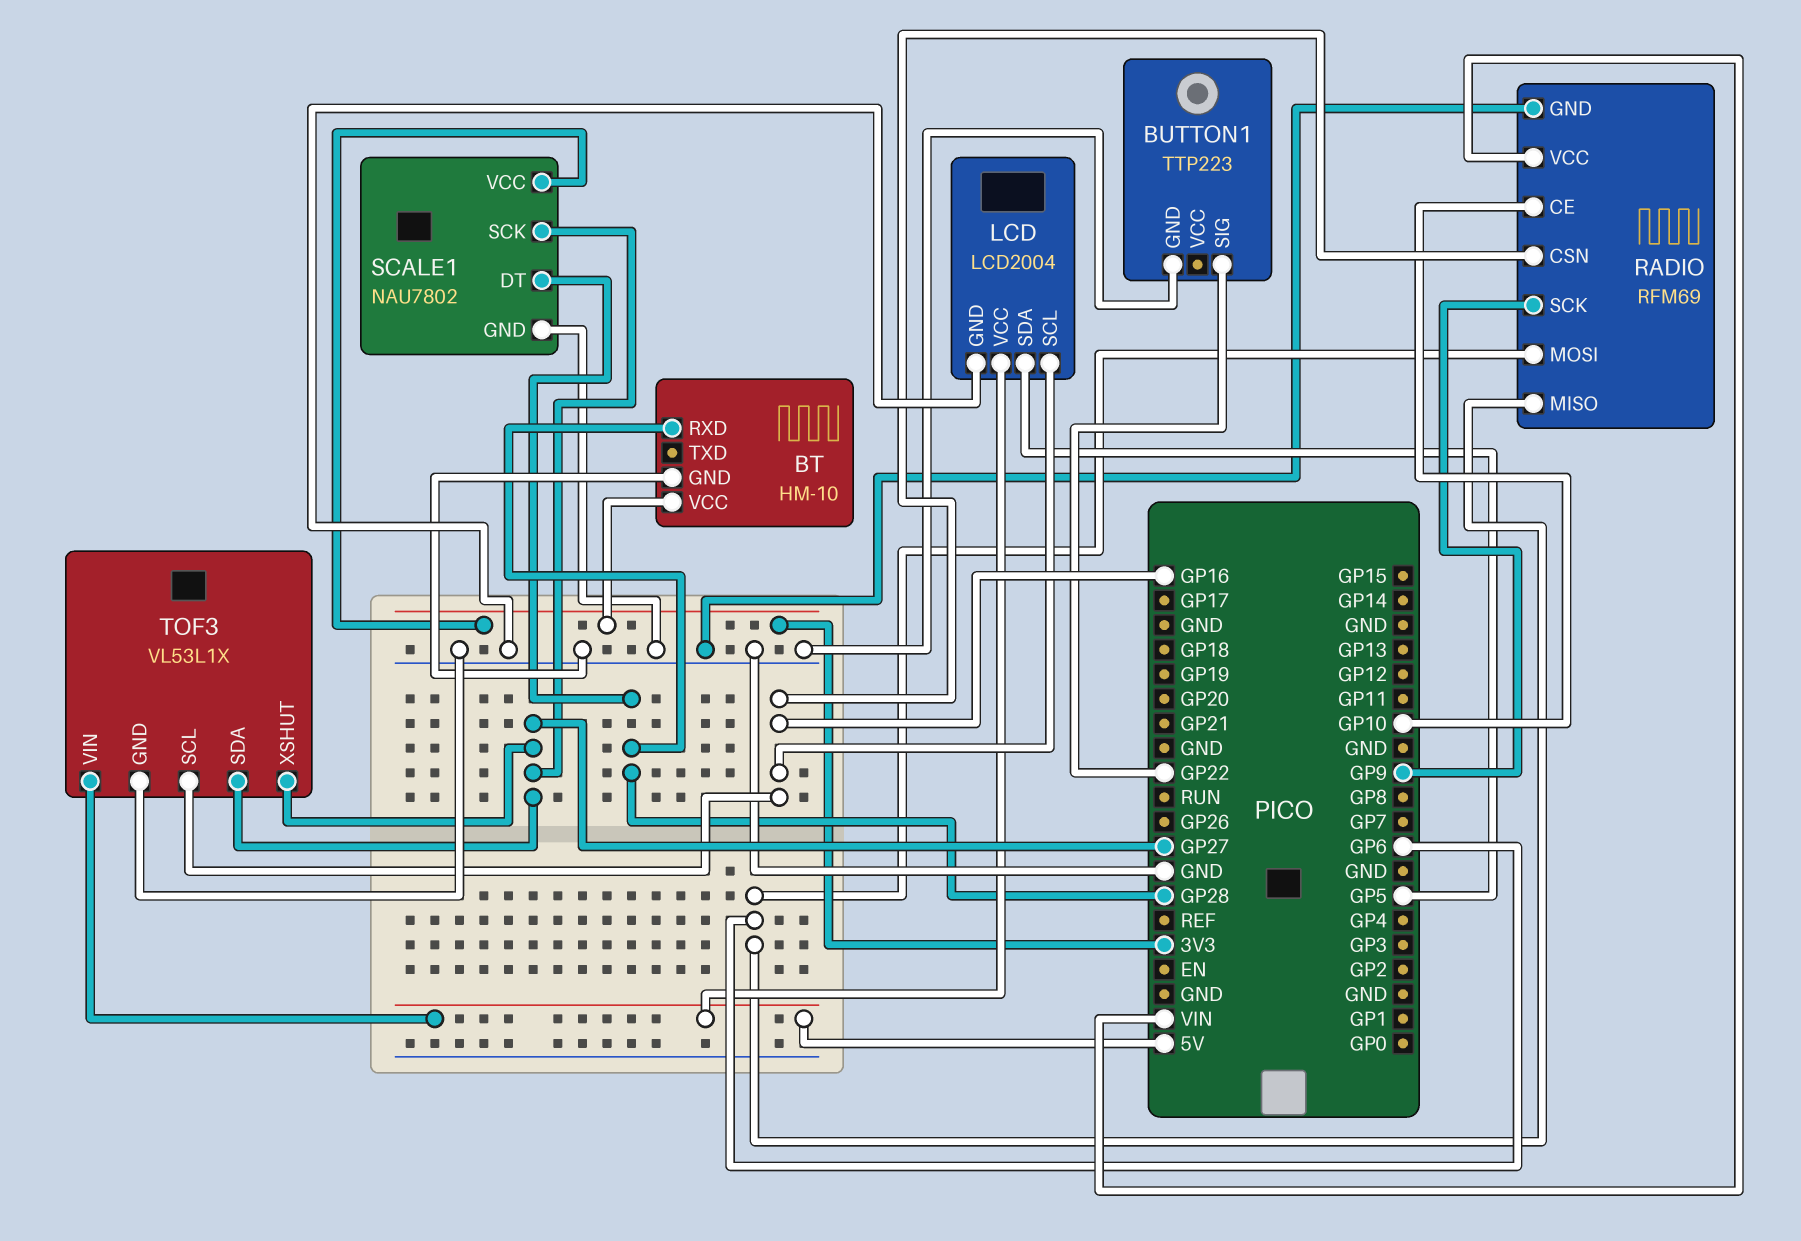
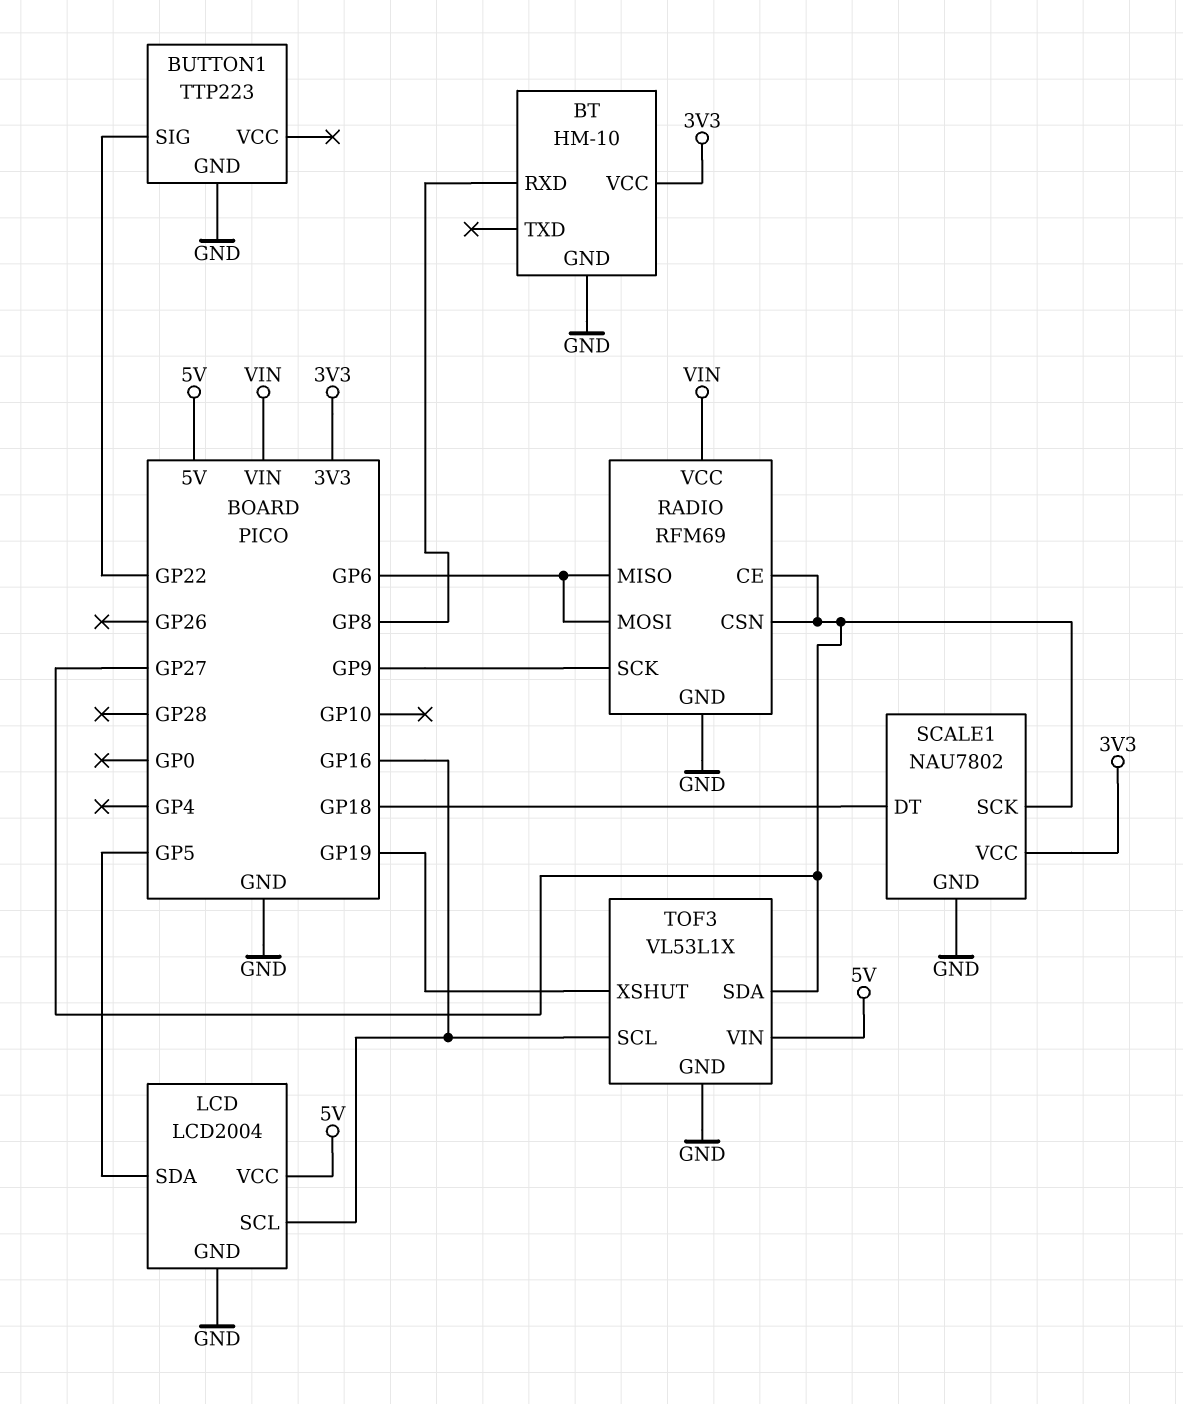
BT pin RXD: GP28 -> GP8
RADIO pin CE: GP10 -> GP27
RADIO pin CSN: GP16 -> GP27
SCALE1 pin DT: GP28 -> GP18
TOF3 pin XSHUT: GP27 -> GP19

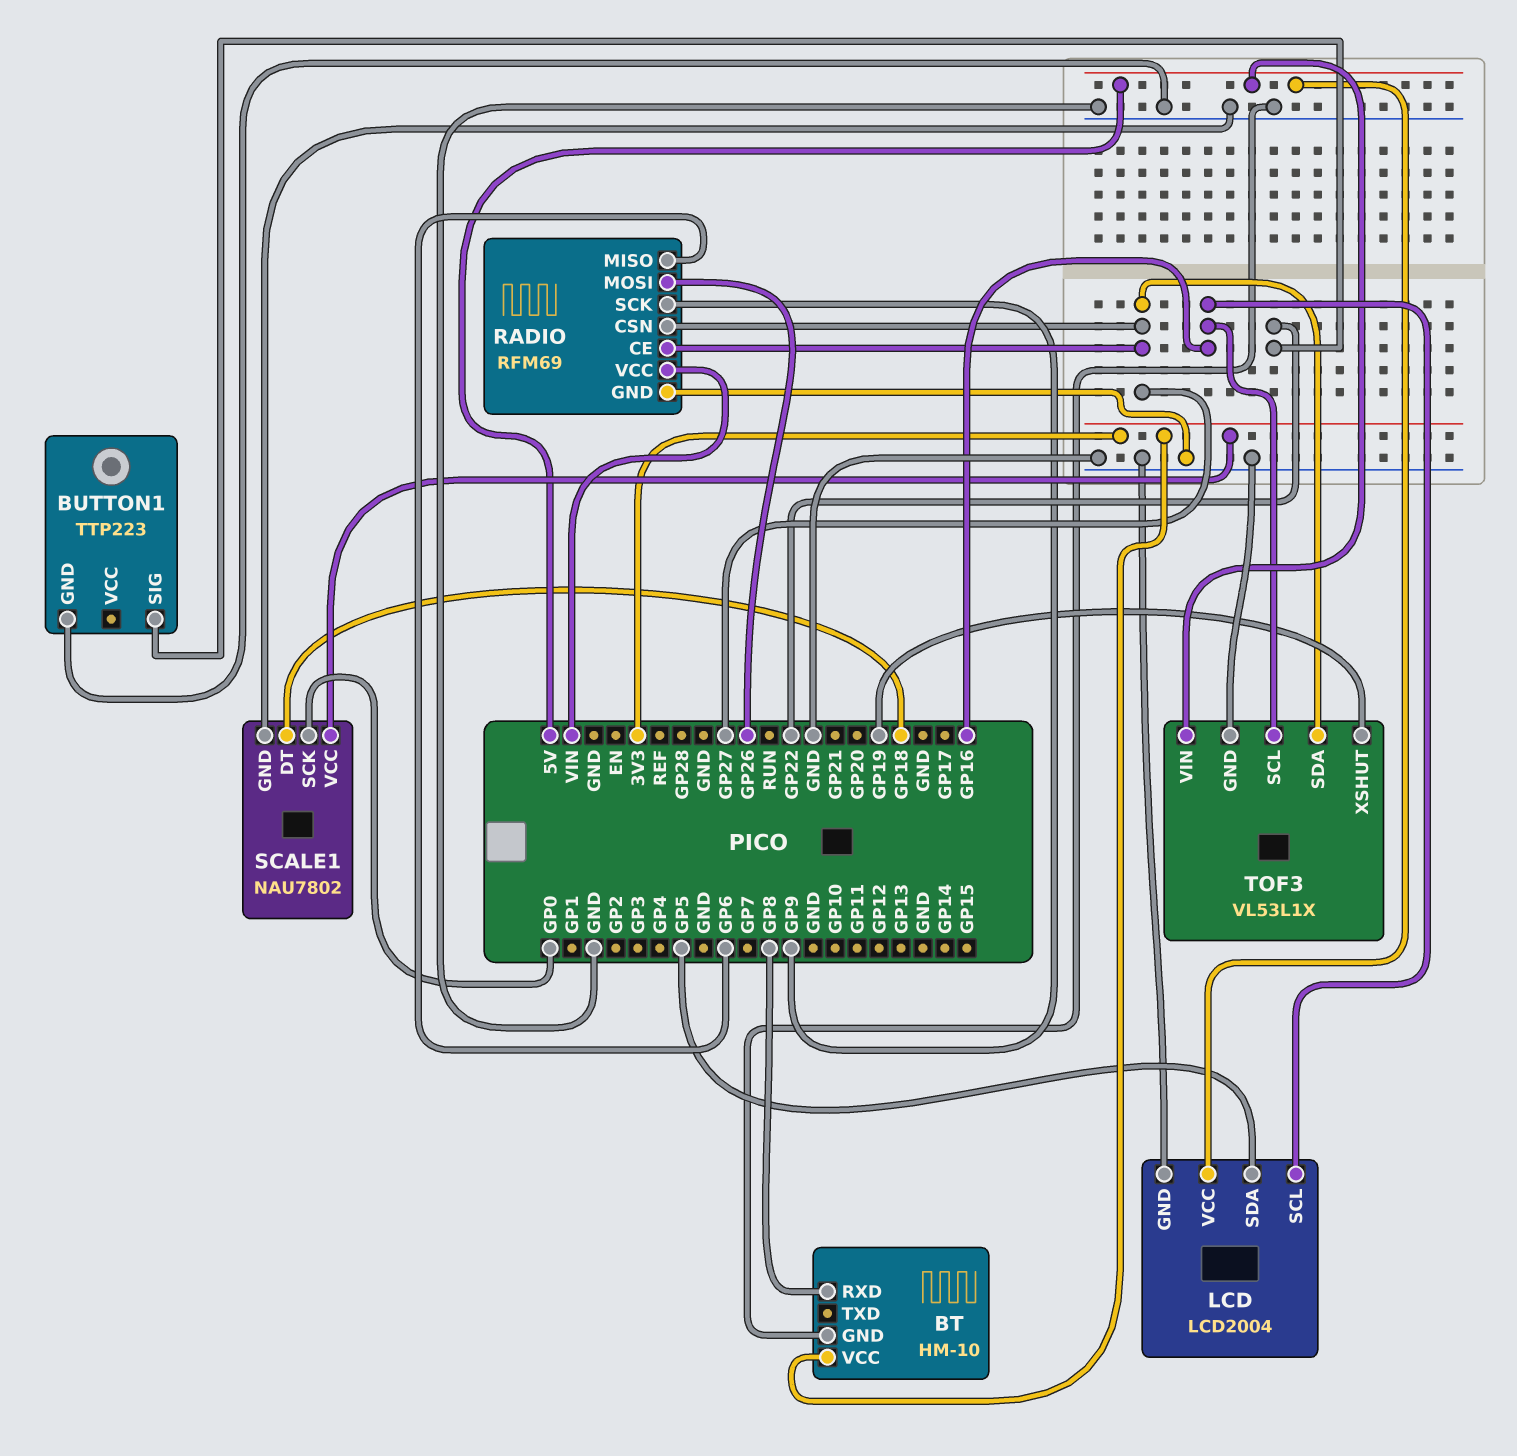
RADIO pin MOSI: GP6 -> GP26
SCALE1 pin SCK: GP27 -> GP0

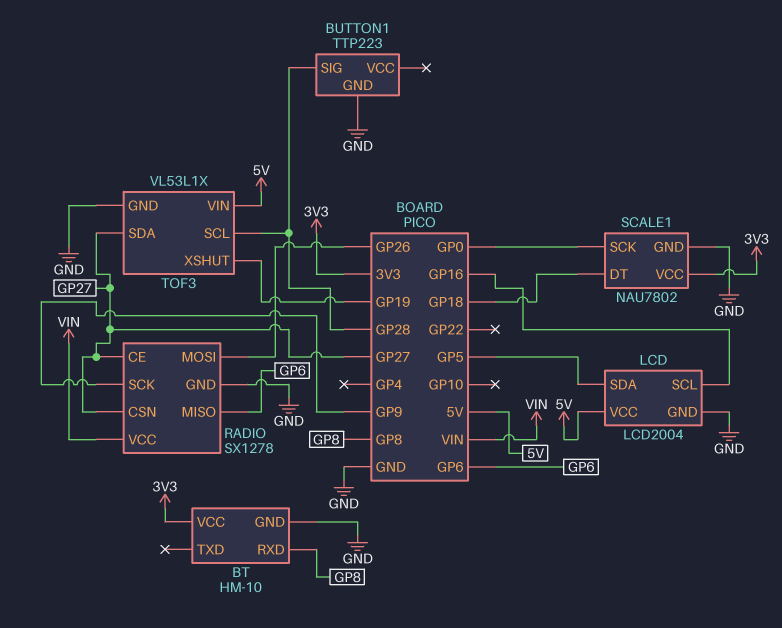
BUTTON1 pin SIG: GP22 -> GP28
RADIO: RFM69 -> SX1278
TOF3 pin SCL: GP16 -> GP28

